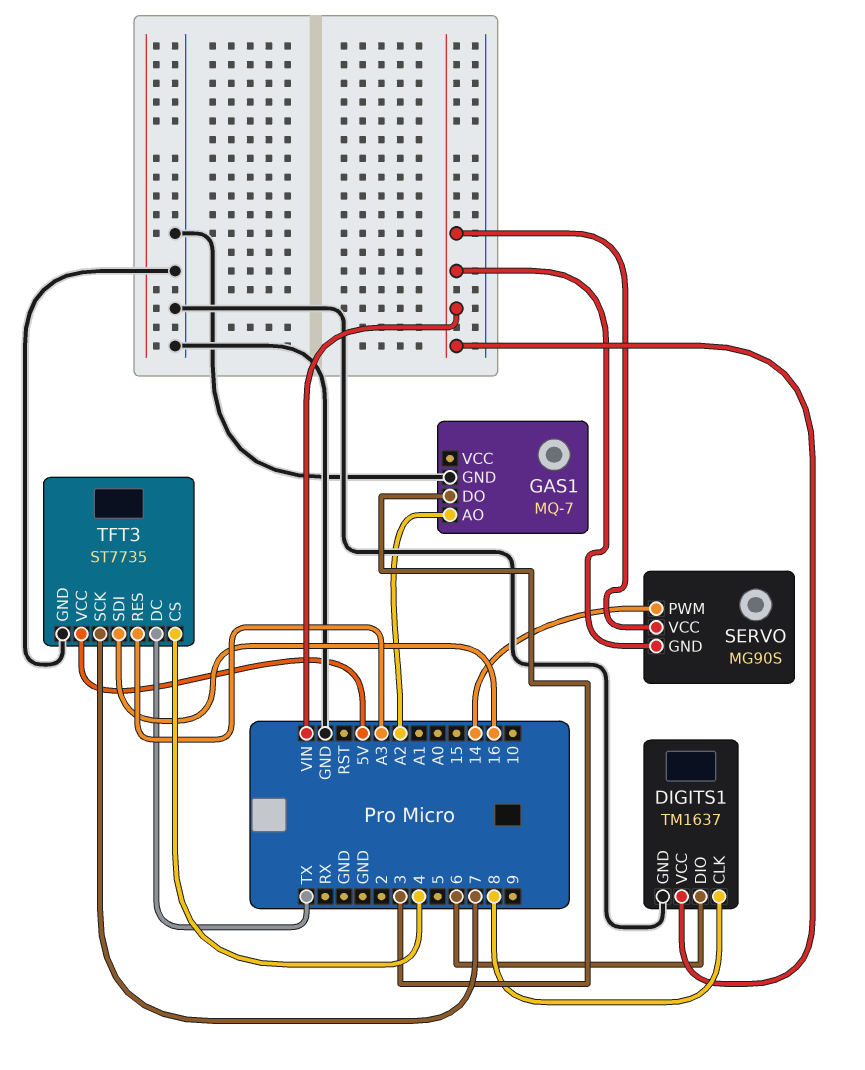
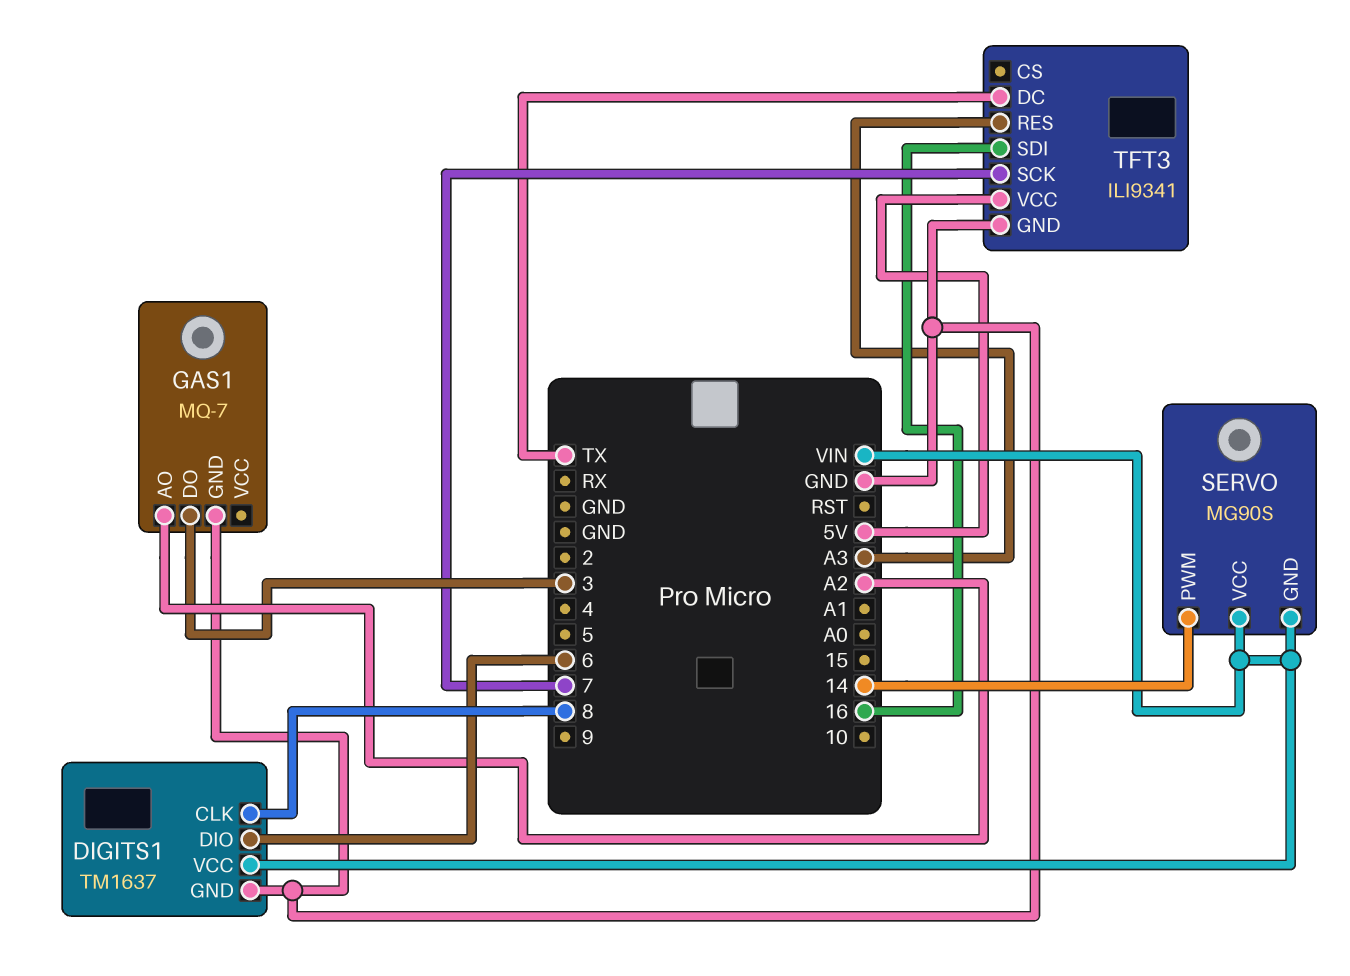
TFT3: ST7735 -> ILI9341
TFT3 pin CS: 4 -> none

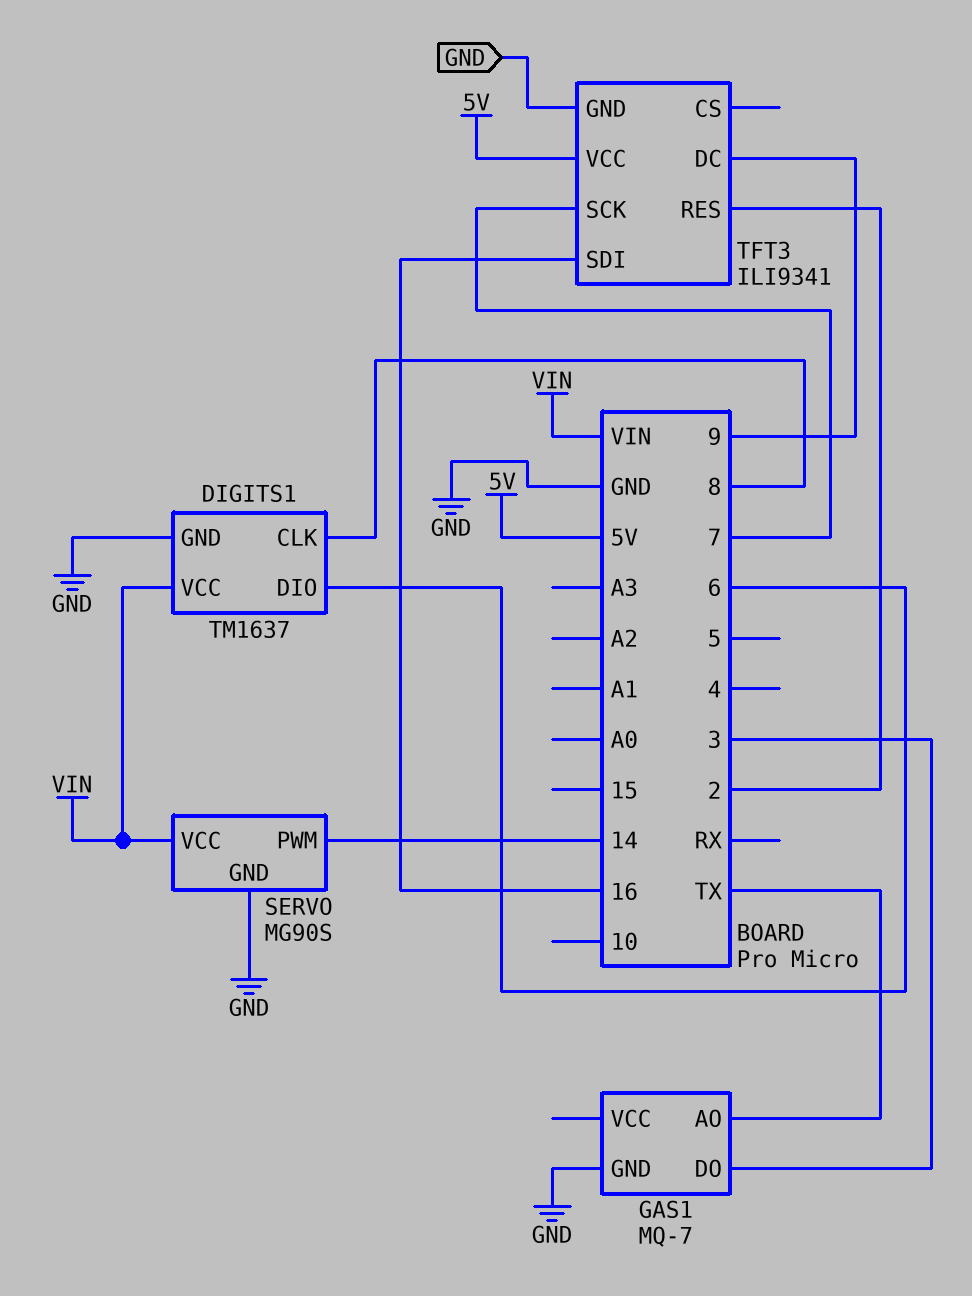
GAS1 pin AO: A2 -> TX
SERVO pin GND: VIN -> GND
TFT3 pin DC: TX -> 9
TFT3 pin RES: A3 -> 2

